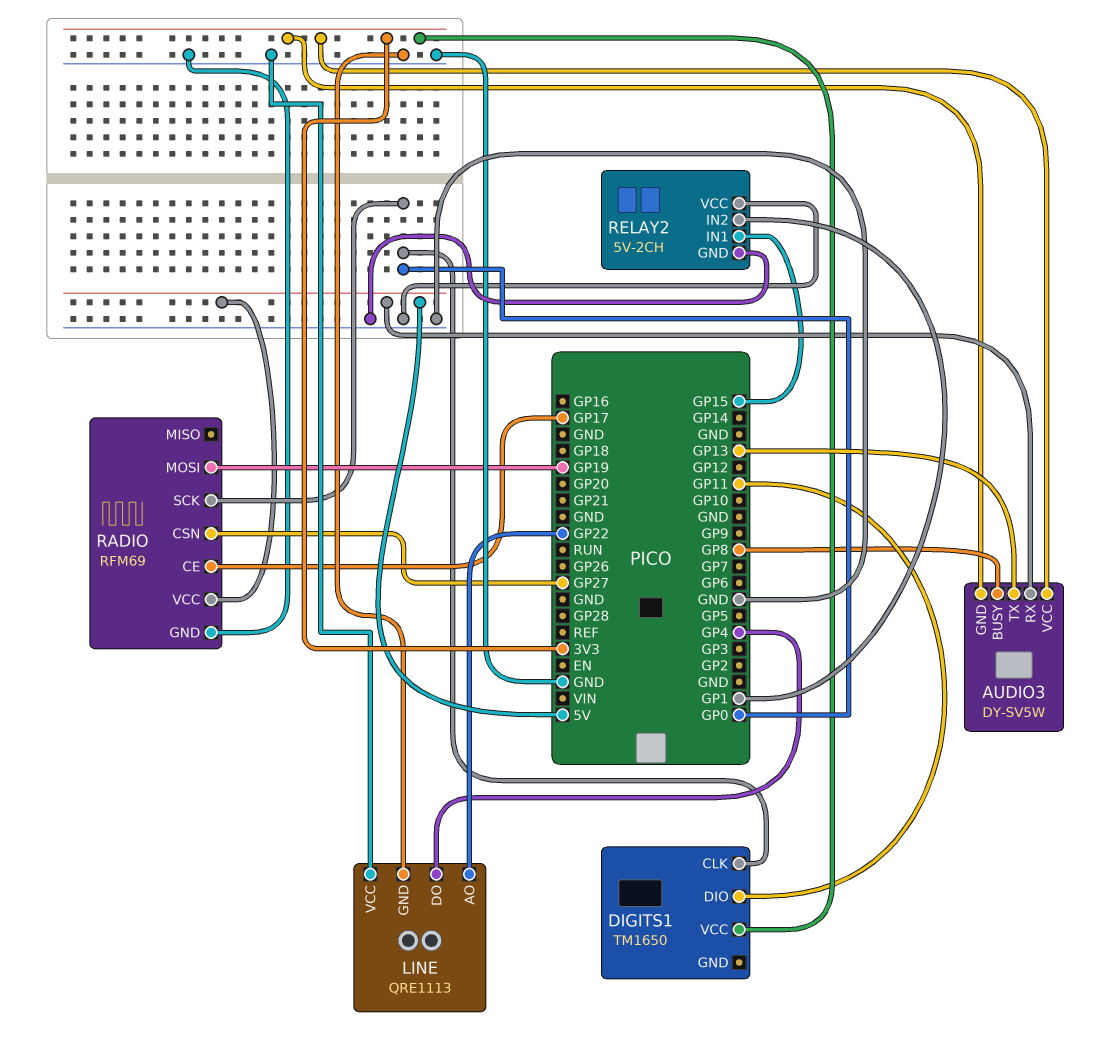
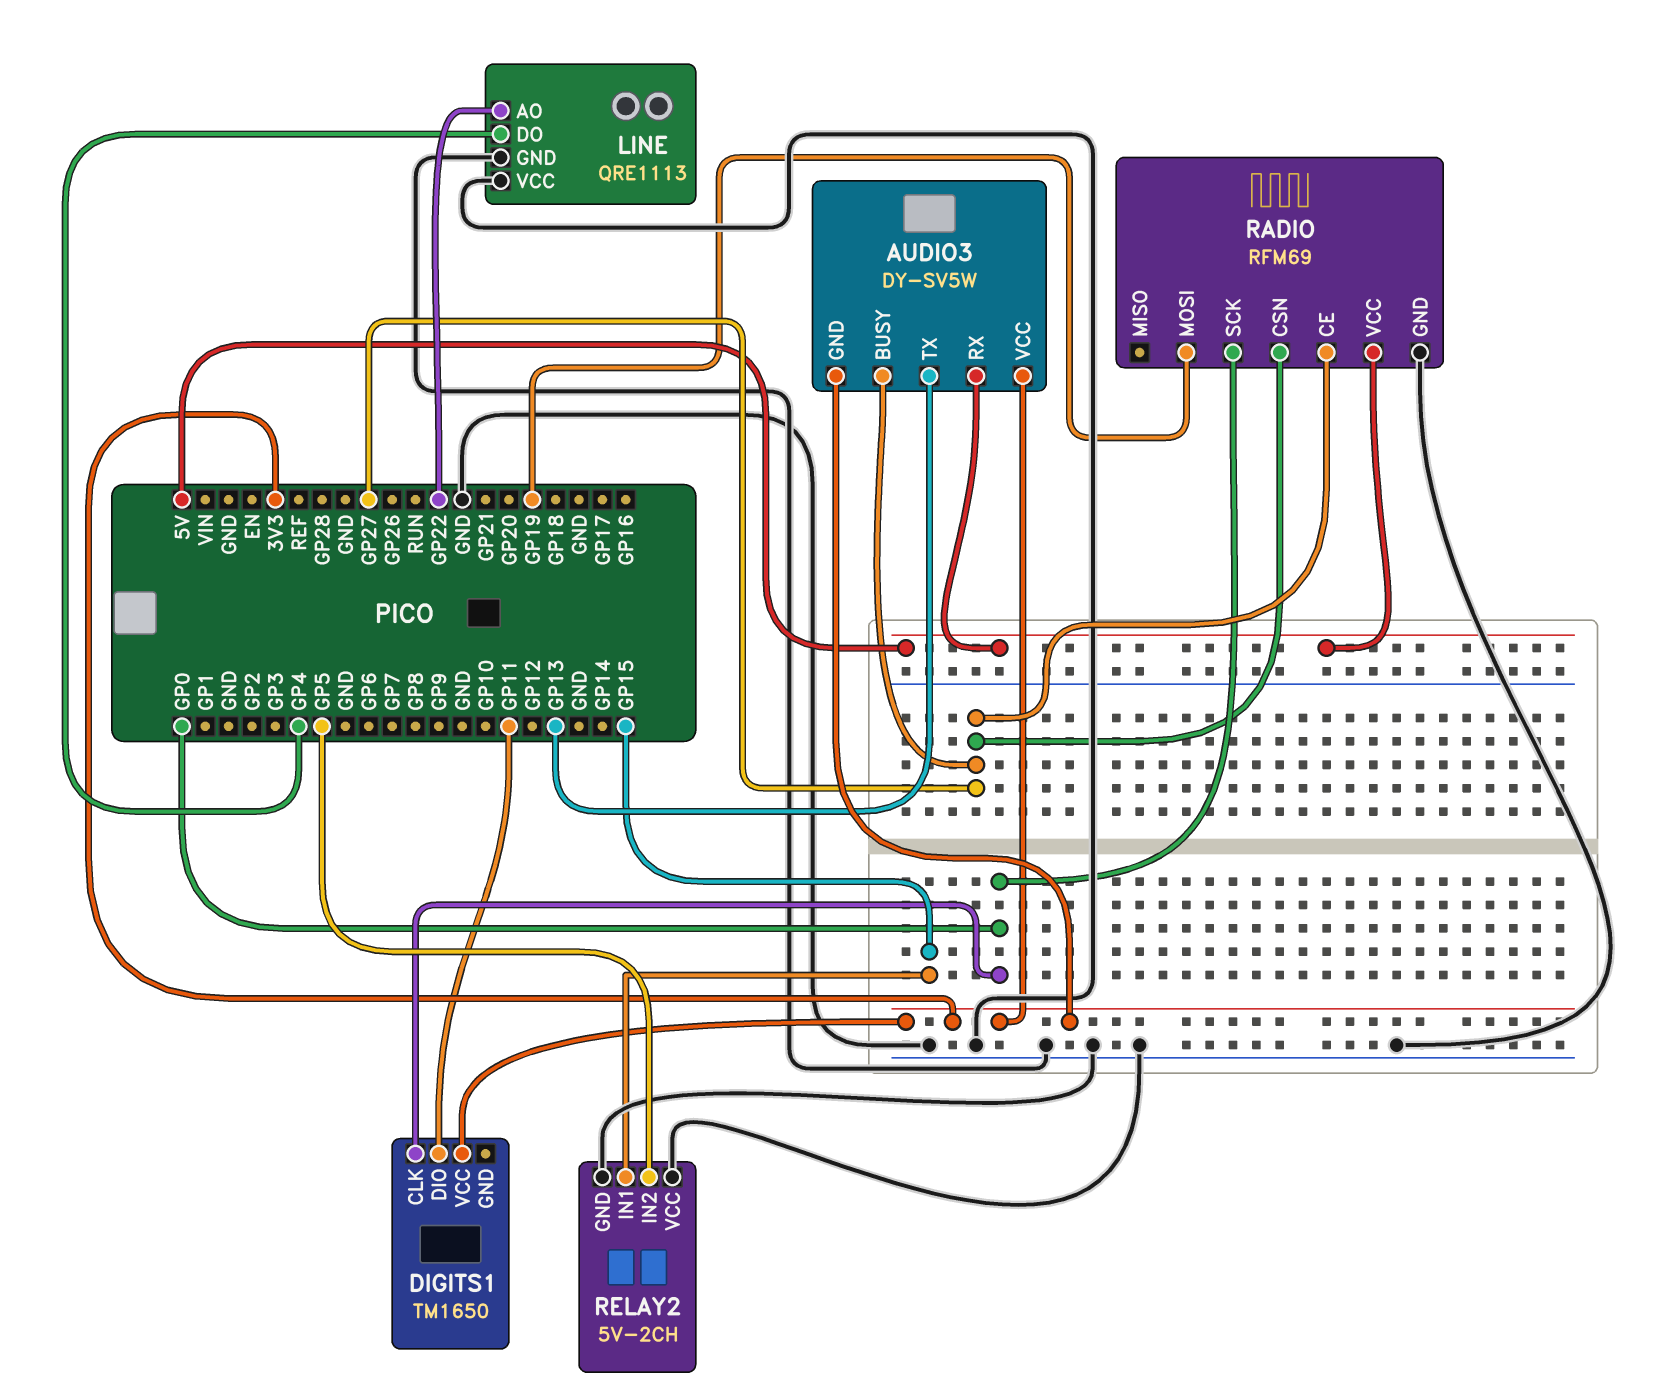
AUDIO3 pin BUSY: GP8 -> GP27
RADIO pin CE: GP17 -> GP27
RELAY2 pin IN2: GP1 -> GP5

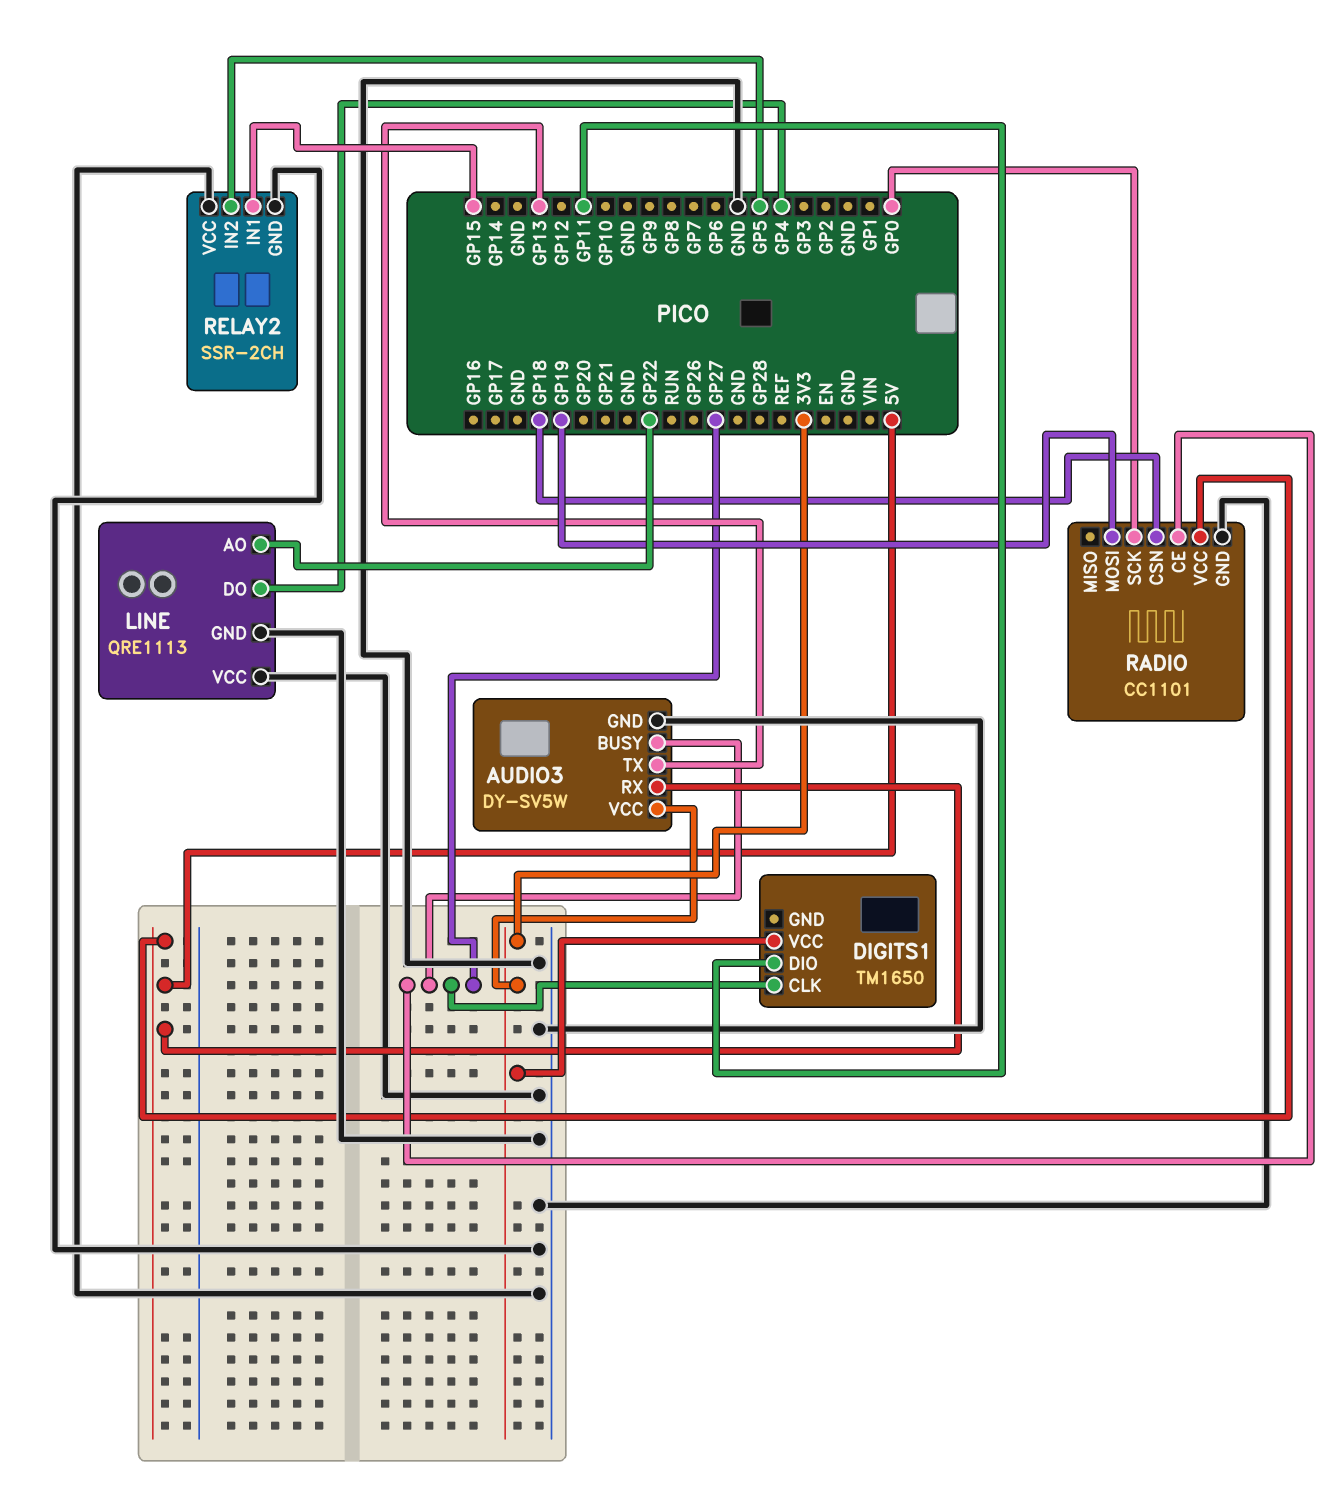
AUDIO3 pin GND: 3V3 -> GND
DIGITS1 pin CLK: GP0 -> GP27
RADIO: RFM69 -> CC1101
RADIO pin CSN: GP27 -> GP18
RELAY2: 5V-2CH -> SSR-2CH

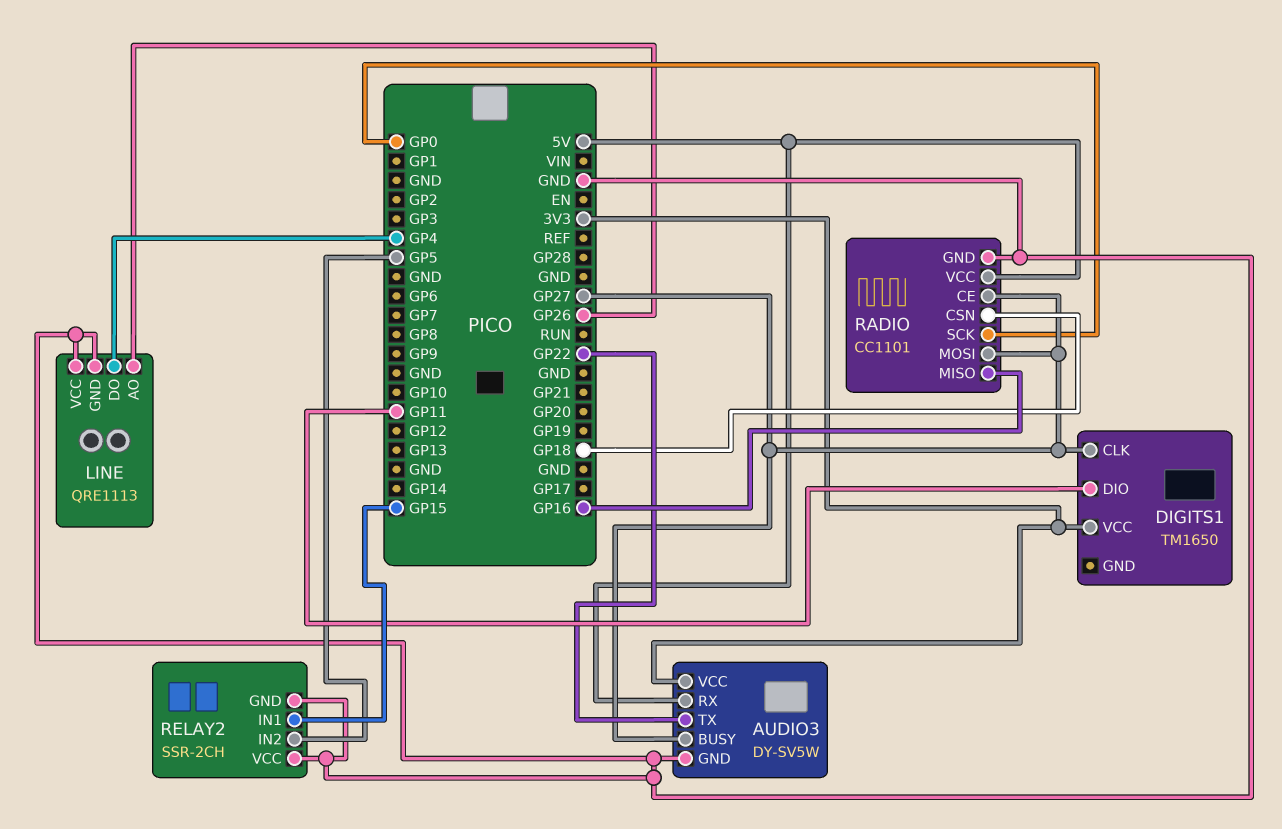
AUDIO3 pin TX: GP13 -> GP22
LINE pin AO: GP22 -> GP26
RADIO pin MISO: none -> GP16
RADIO pin MOSI: GP19 -> GP27

